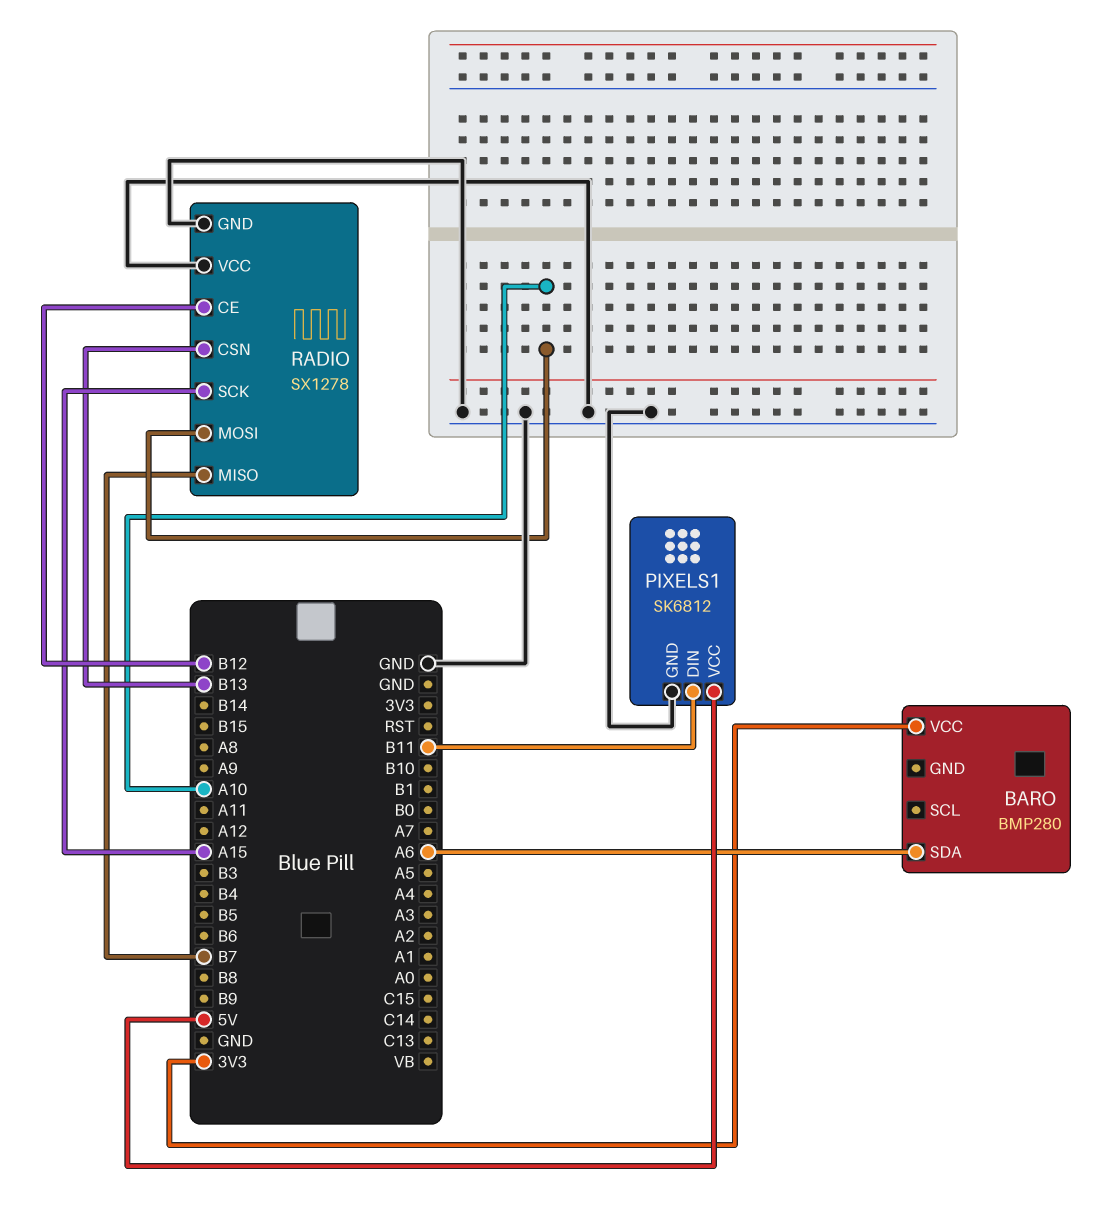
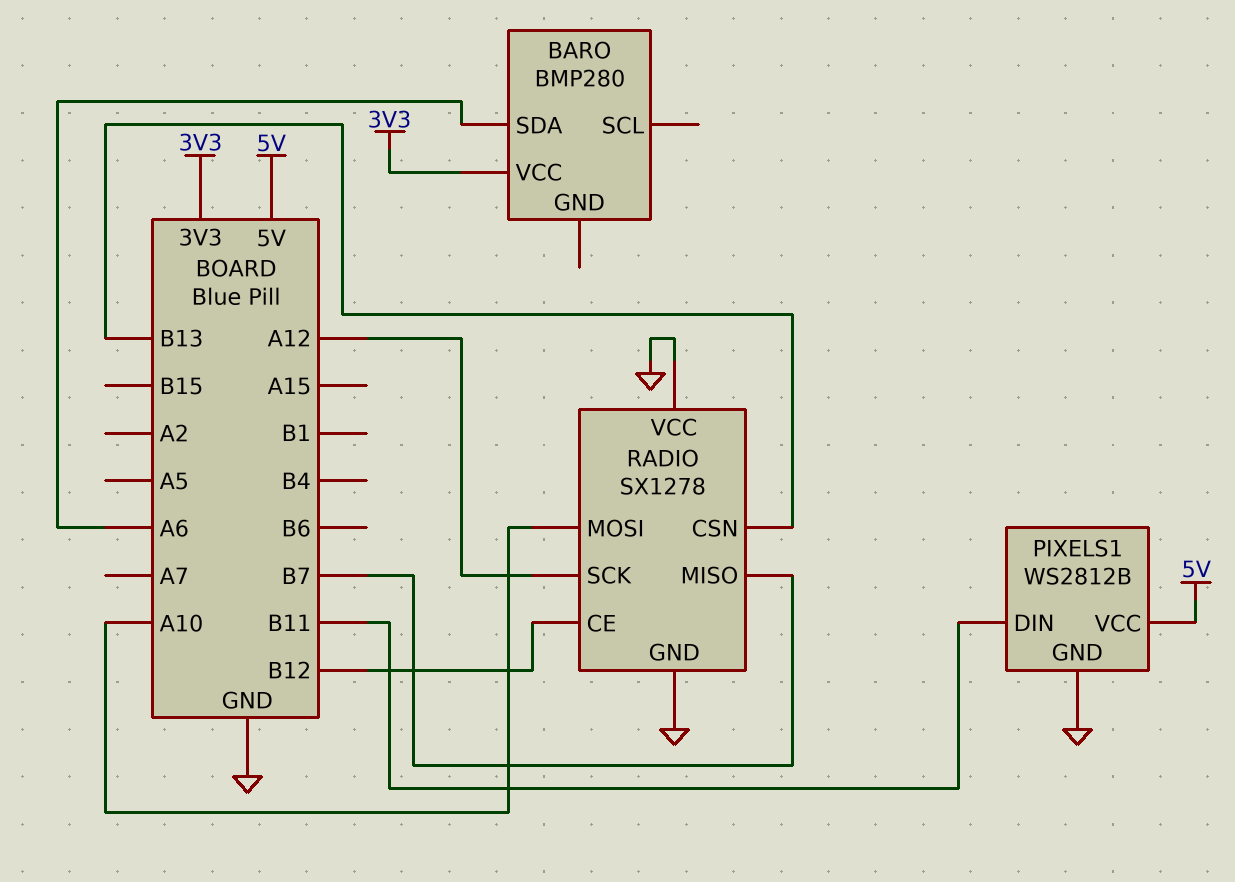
PIXELS1: SK6812 -> WS2812B
RADIO pin SCK: A15 -> A12

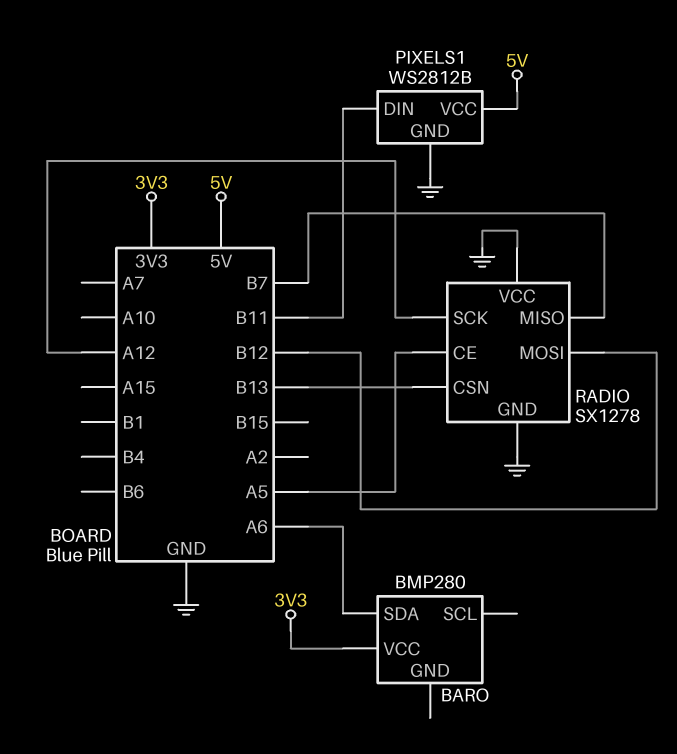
RADIO pin CE: B12 -> A5
RADIO pin MOSI: A10 -> B12

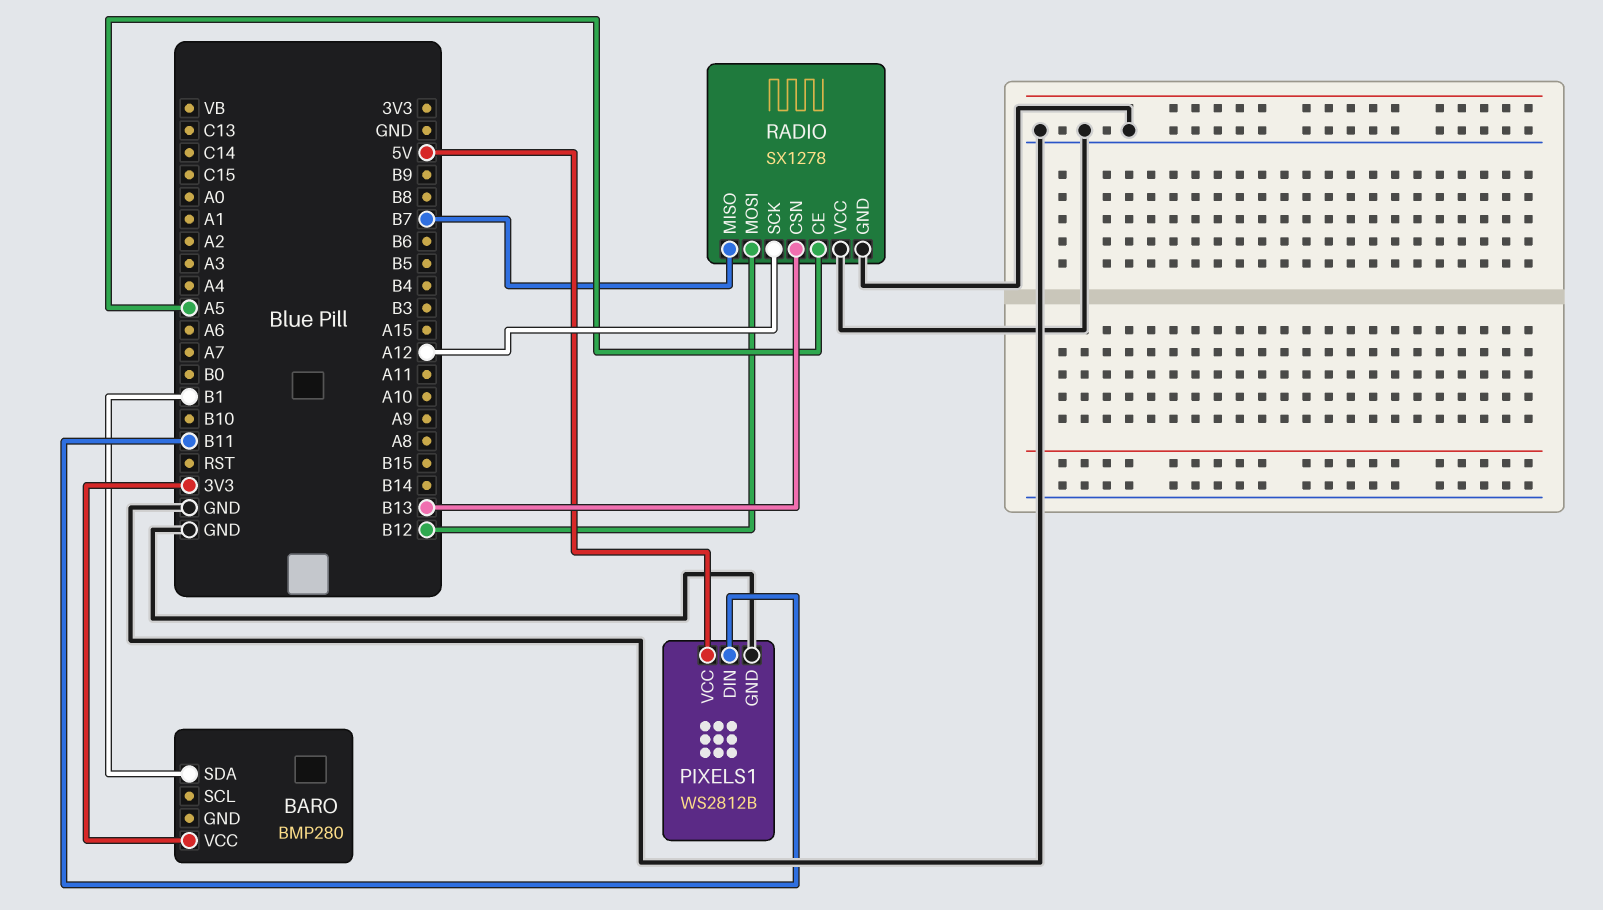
BARO pin SDA: A6 -> B1

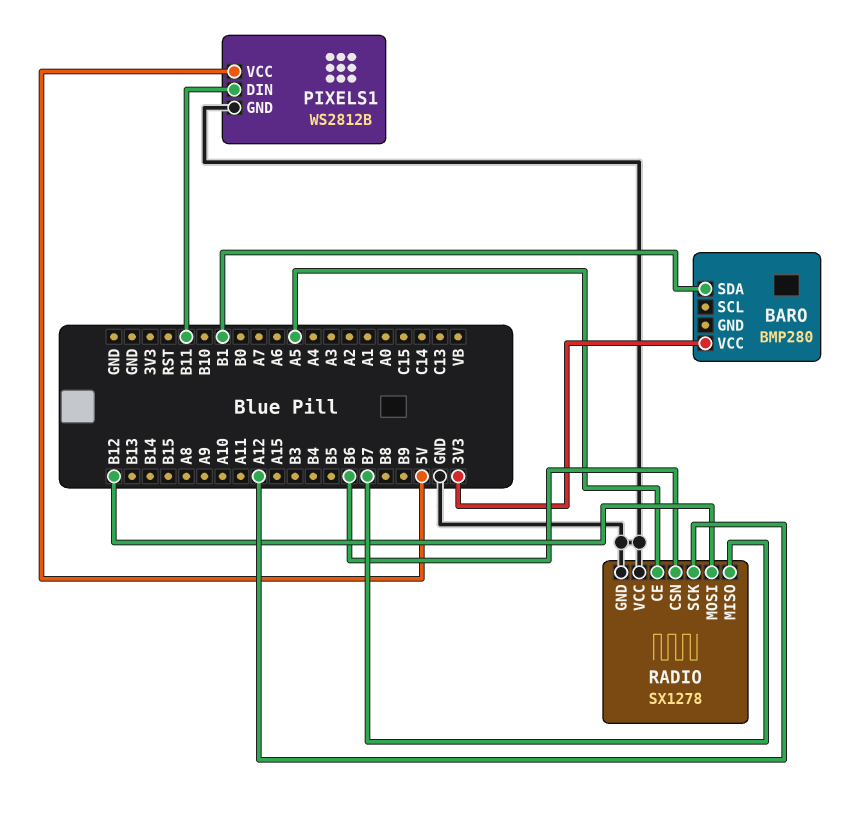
RADIO pin CSN: B13 -> B6

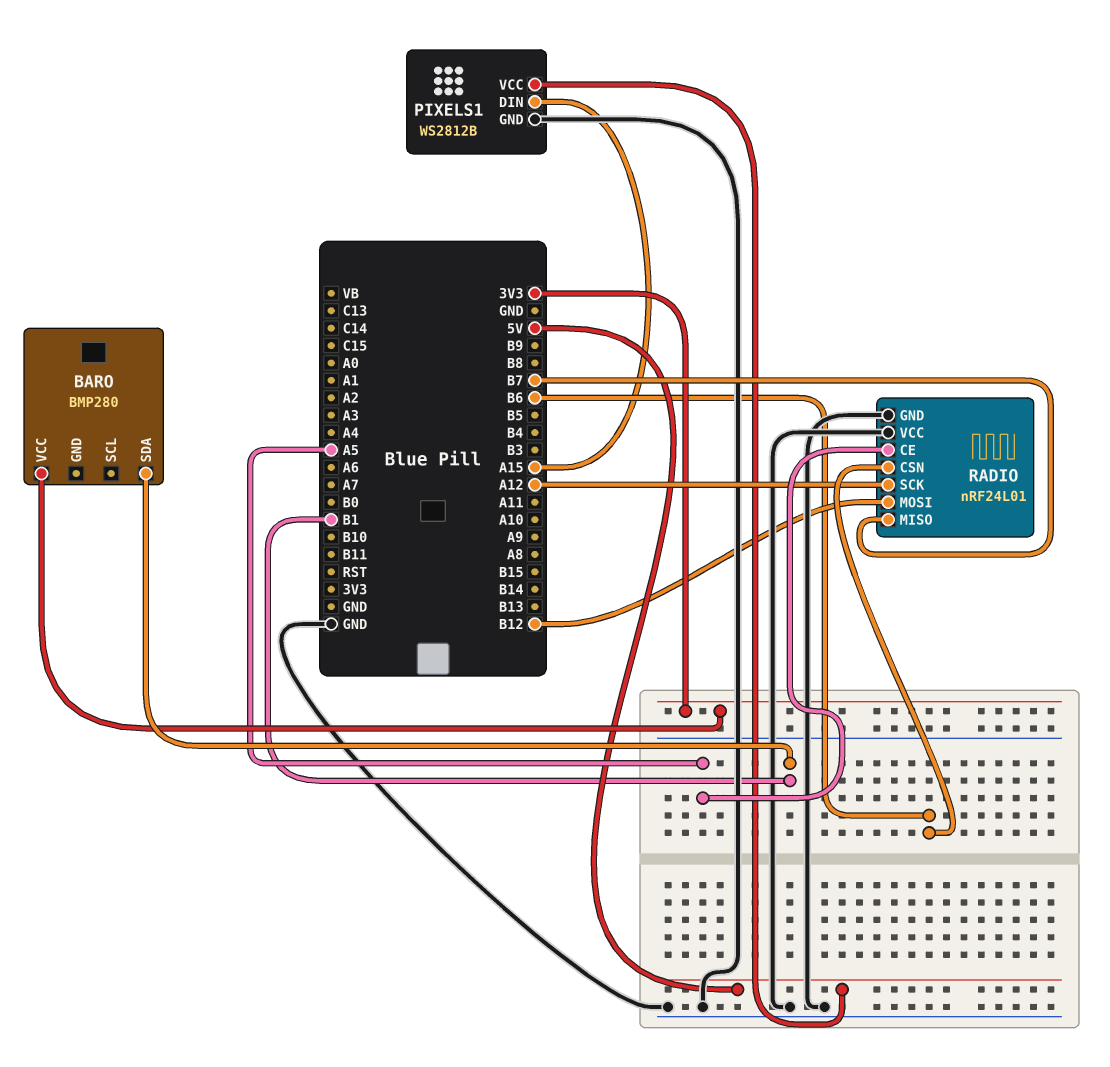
PIXELS1 pin DIN: B11 -> A15
RADIO: SX1278 -> nRF24L01

